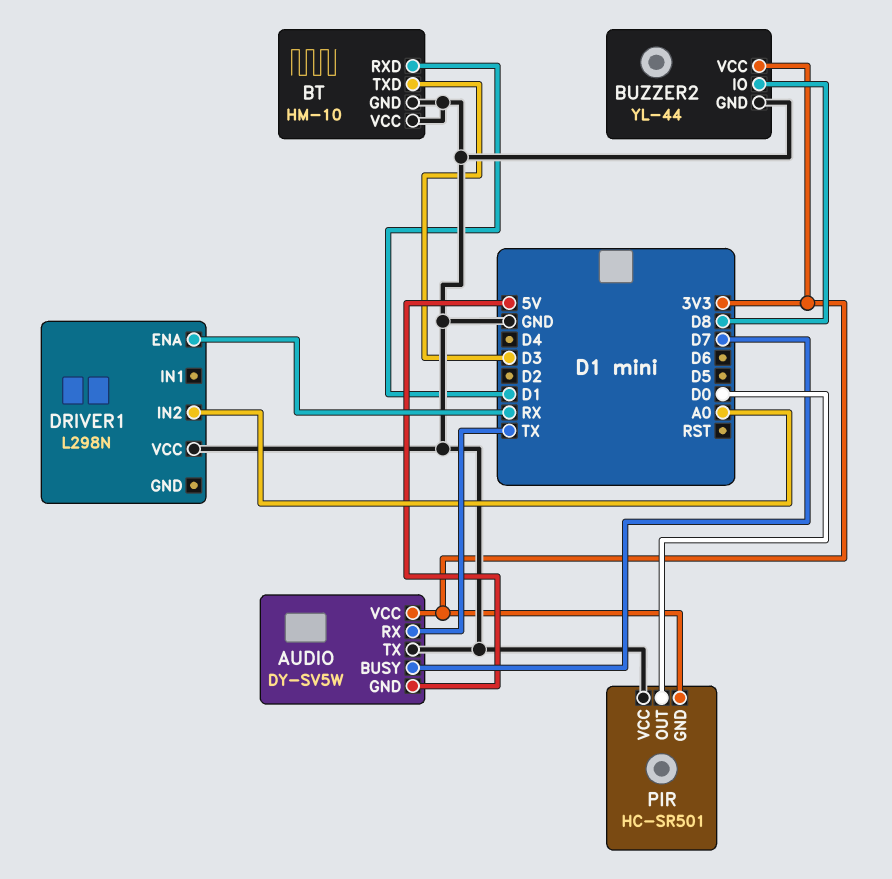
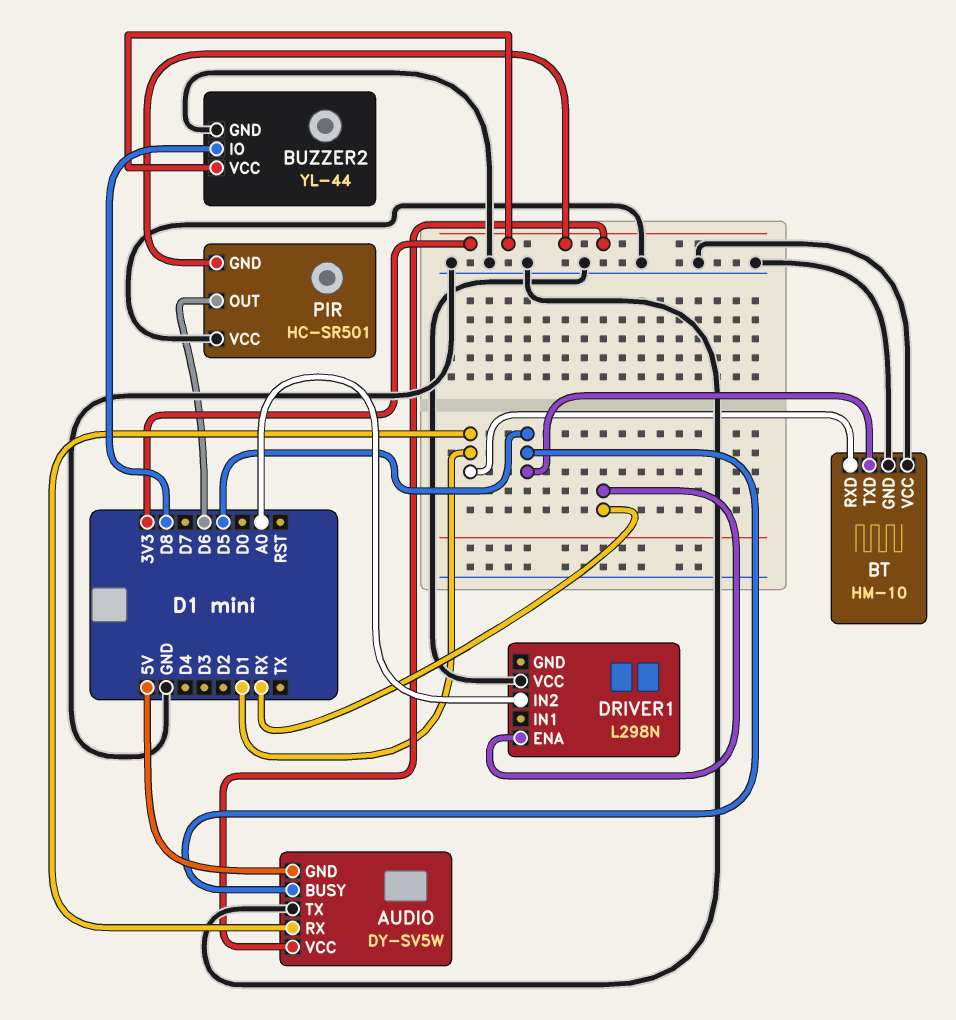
AUDIO pin BUSY: D7 -> D5
AUDIO pin RX: TX -> D1
BT pin TXD: D3 -> D5
PIR pin OUT: D0 -> D6

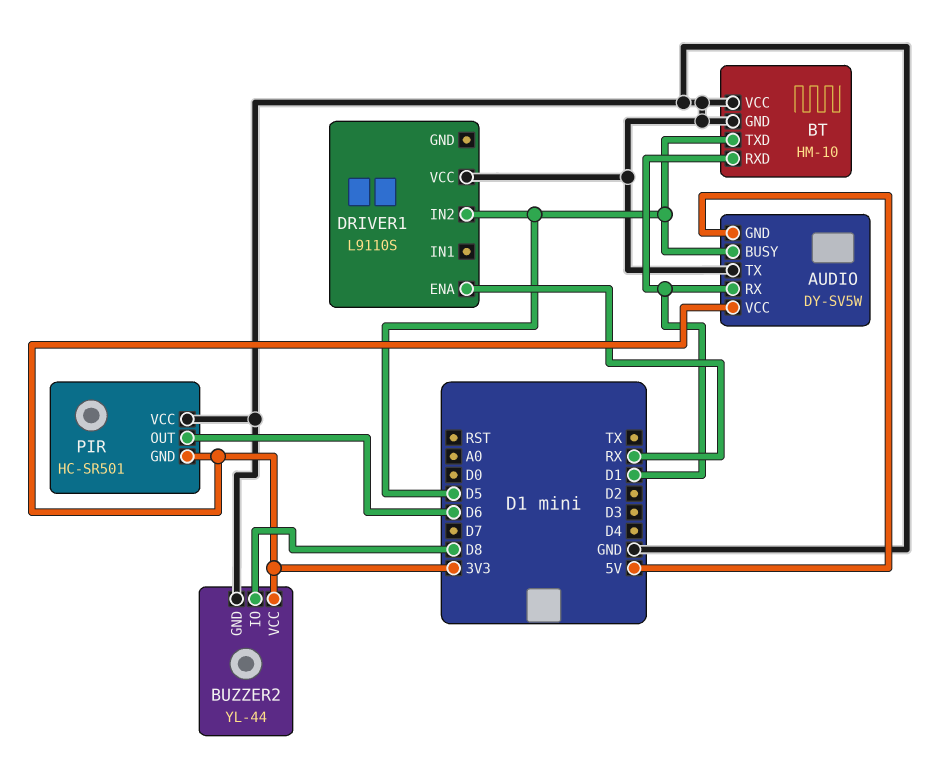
DRIVER1: L298N -> L9110S
DRIVER1 pin IN2: A0 -> D5

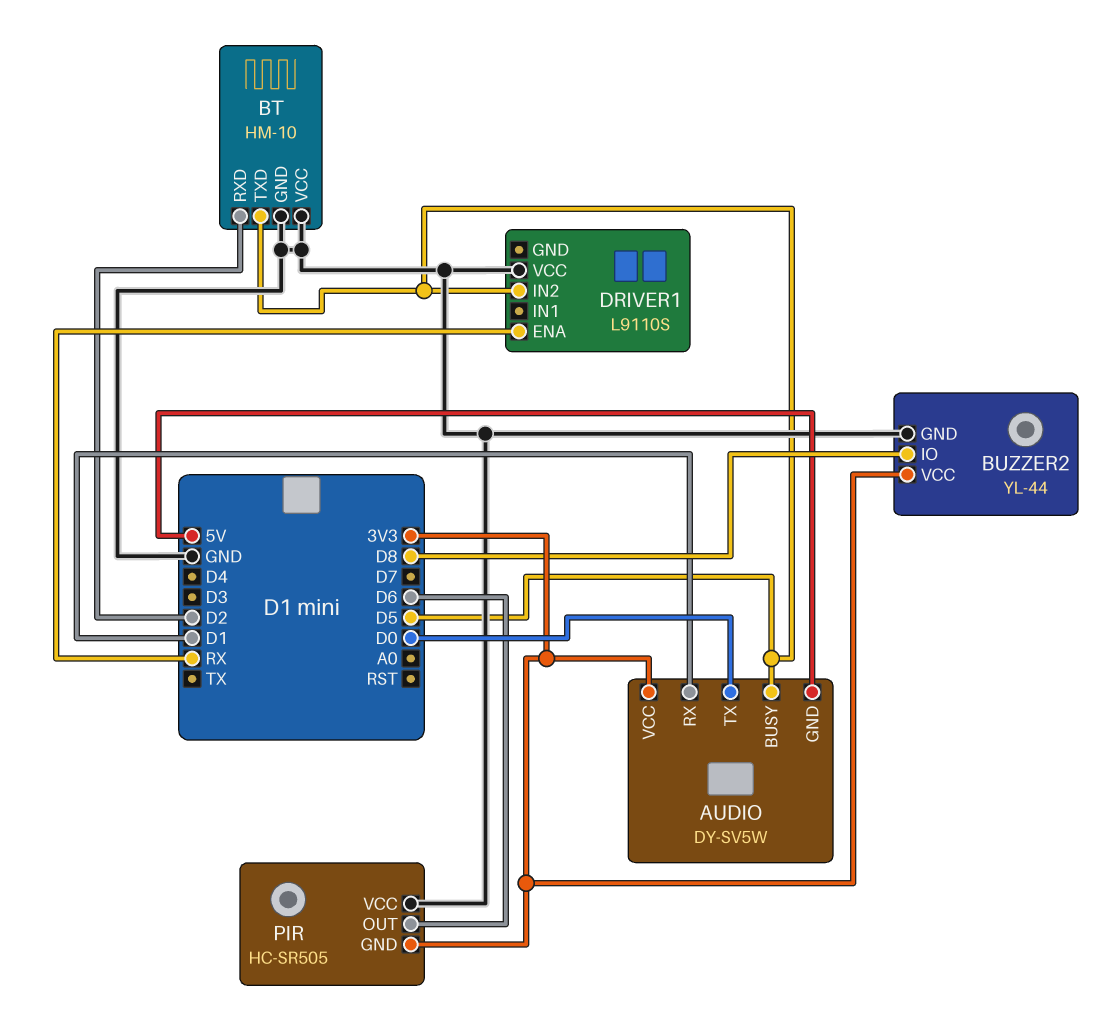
AUDIO pin TX: GND -> D0
BT pin RXD: D1 -> D2
PIR: HC-SR501 -> HC-SR505

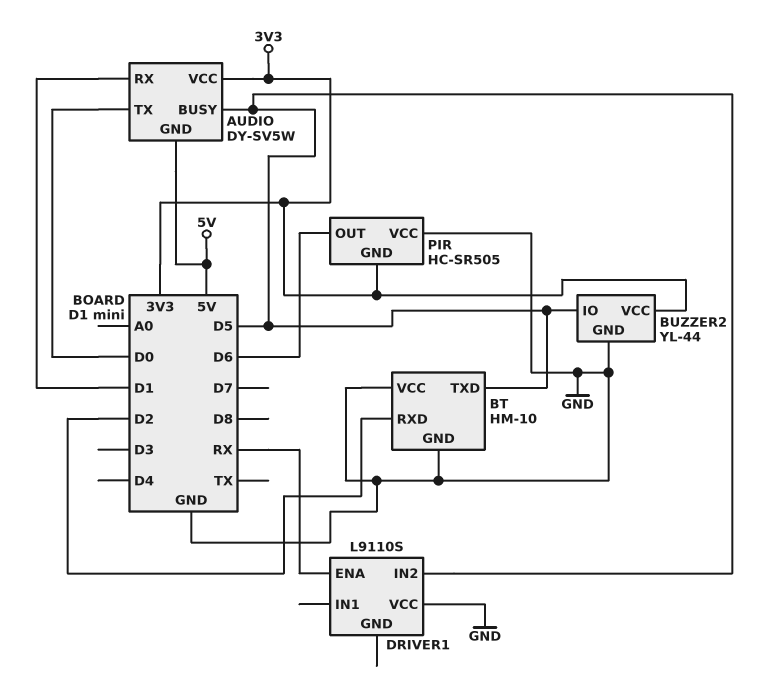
BUZZER2 pin IO: D8 -> D5

